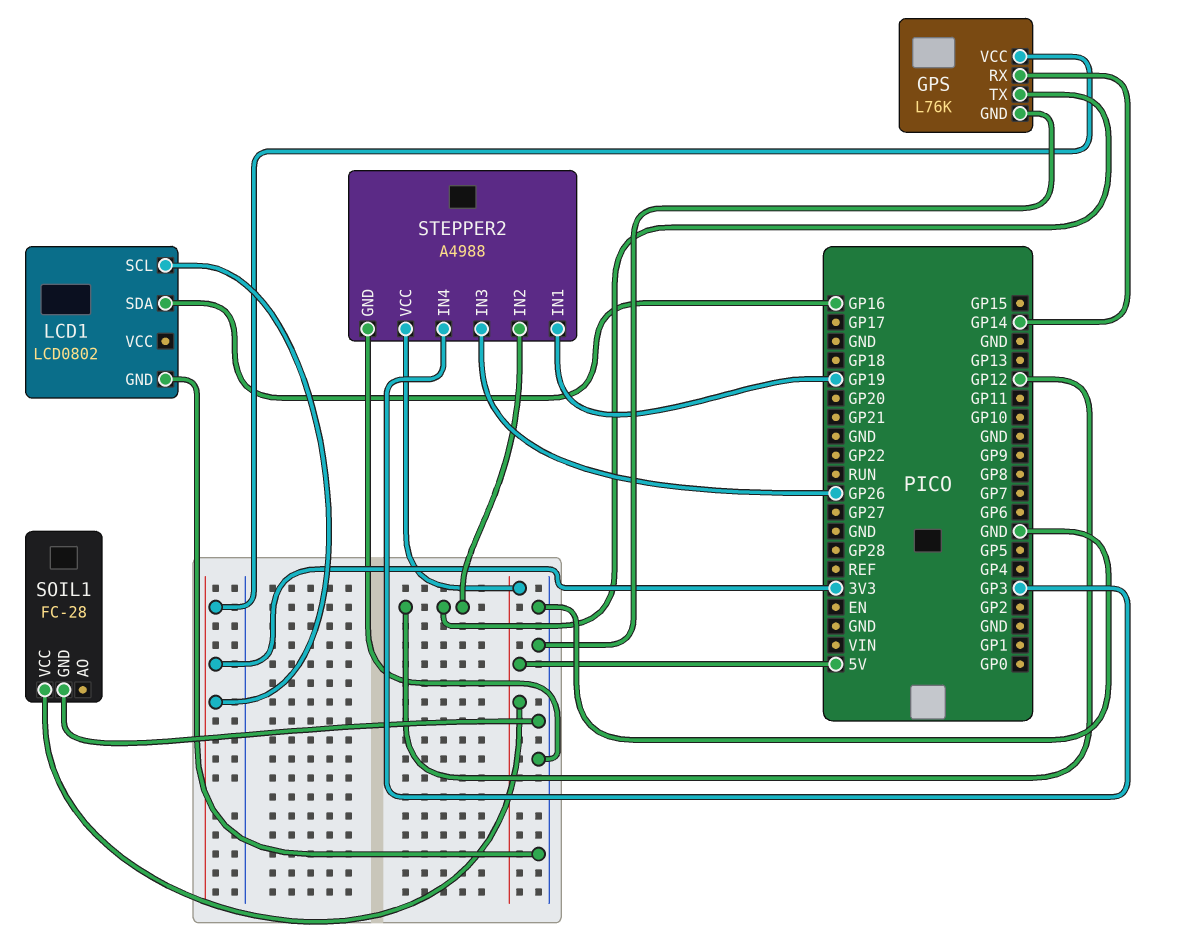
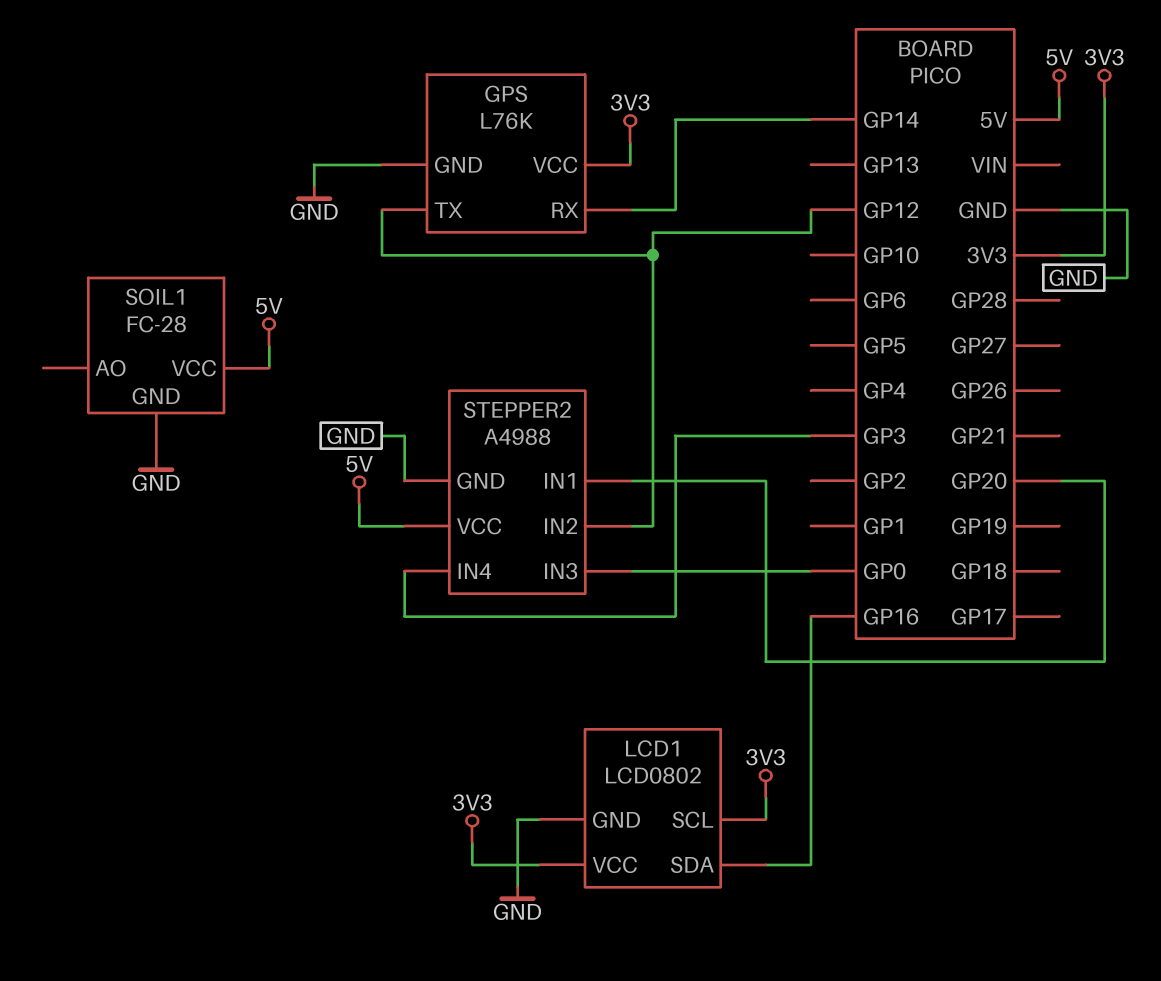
LCD1 pin VCC: none -> 3V3
STEPPER2 pin IN1: GP19 -> GP20
STEPPER2 pin IN3: GP26 -> GP0

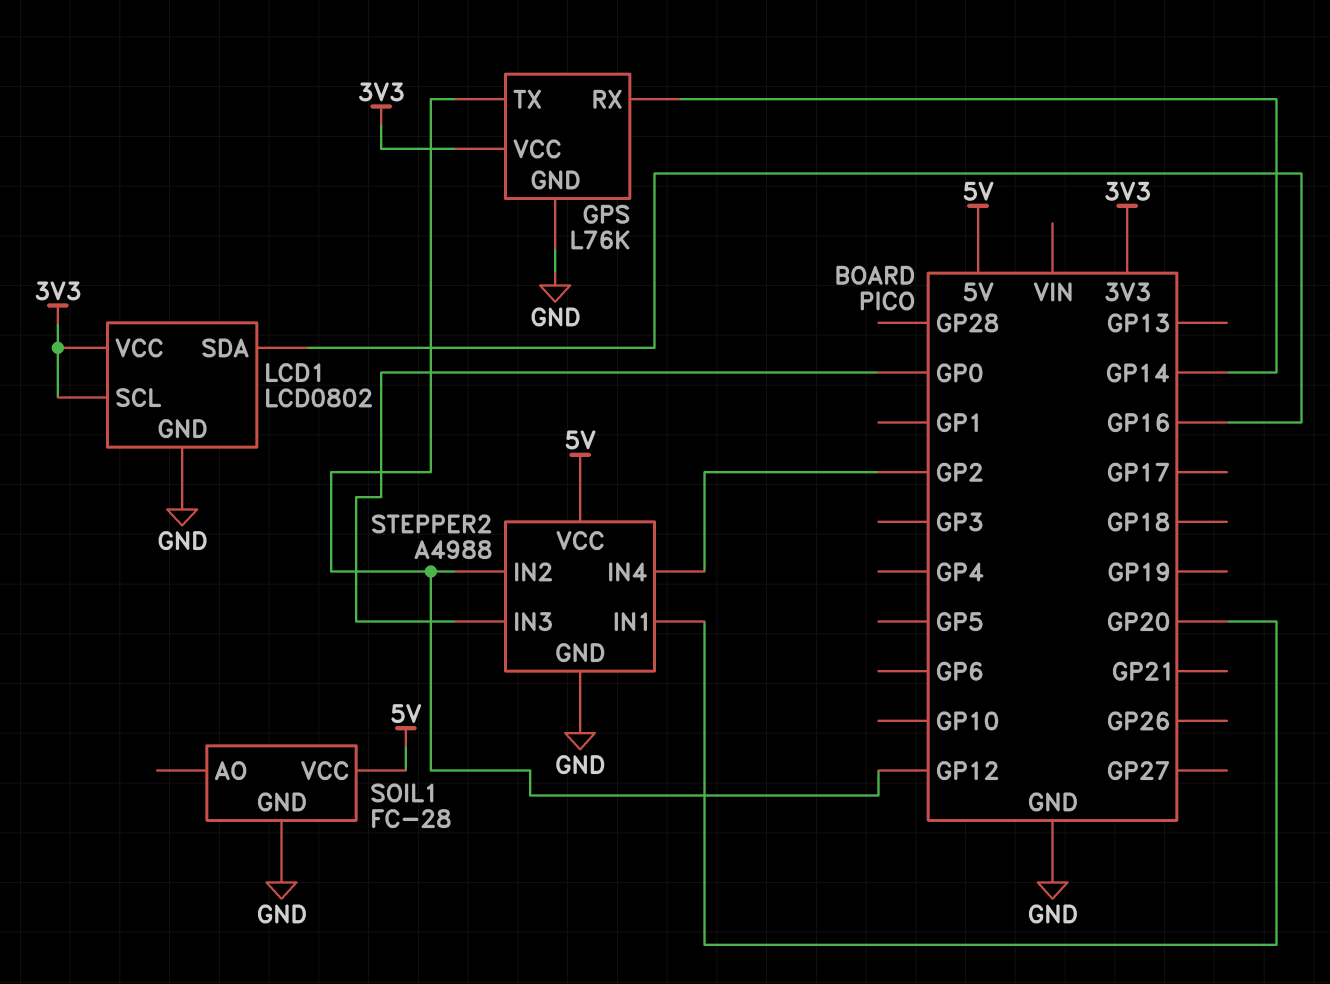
STEPPER2 pin IN4: GP3 -> GP2

